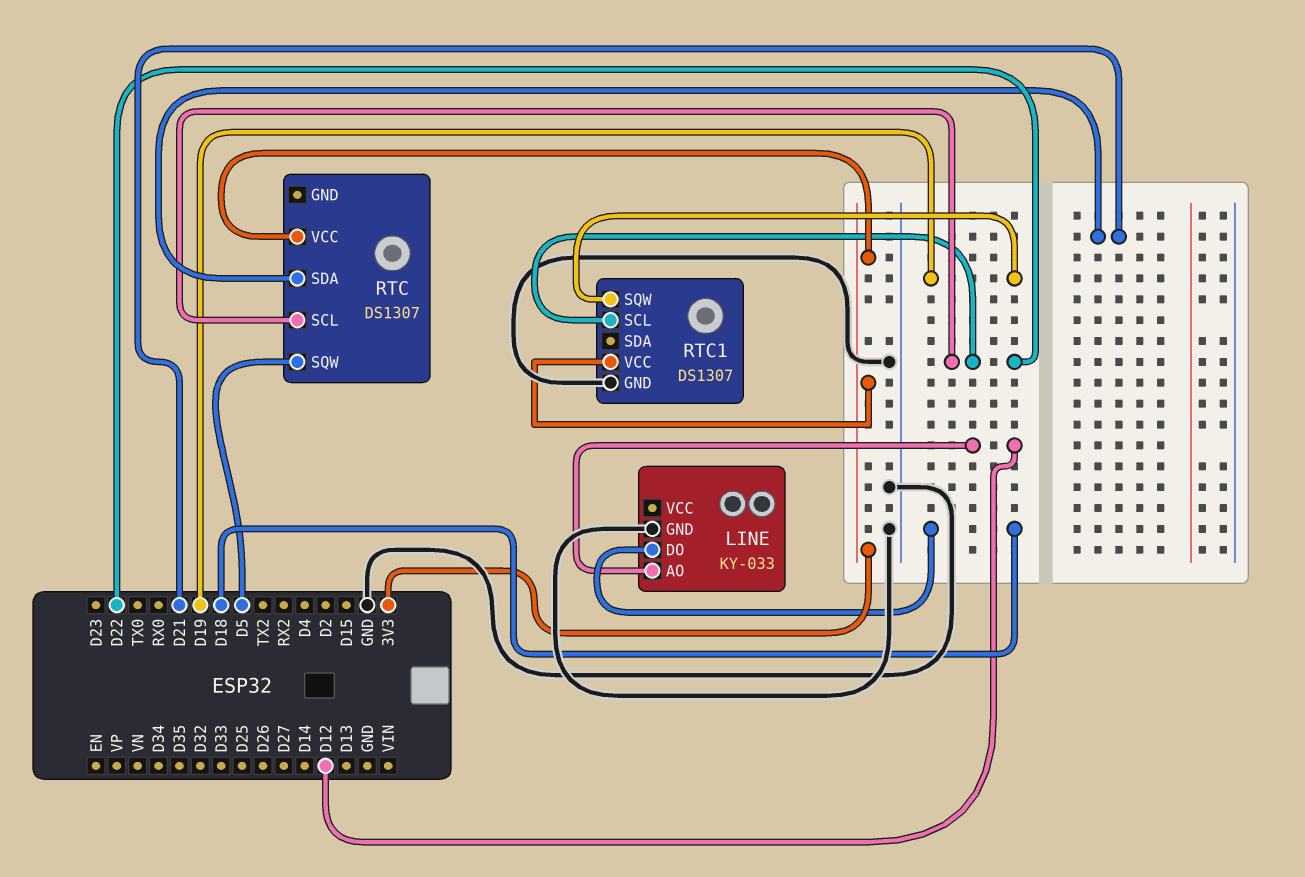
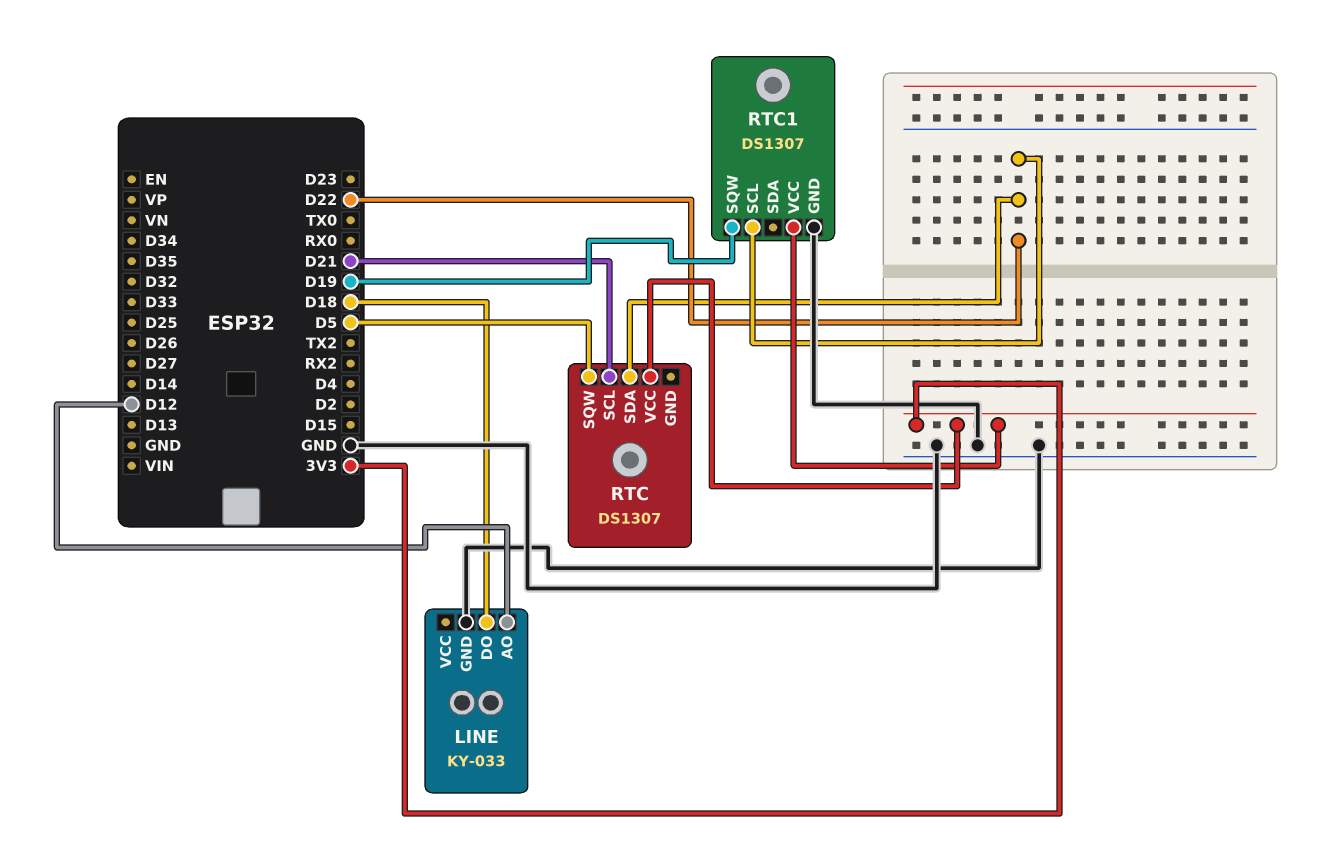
RTC pin SCL: D22 -> D21
RTC pin SDA: D21 -> D22

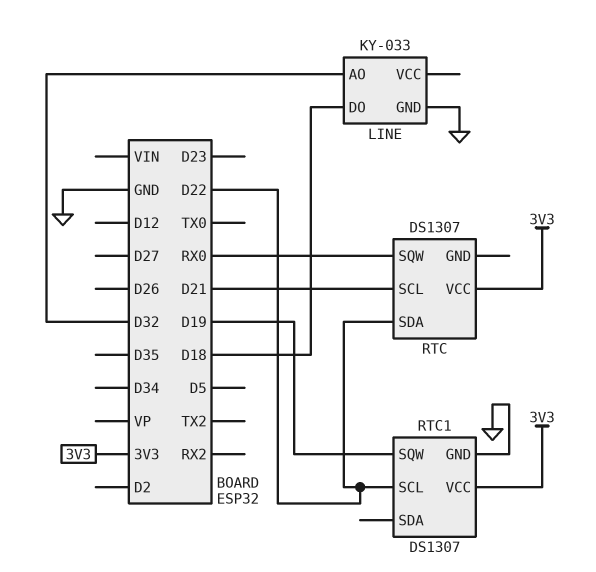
LINE pin AO: D12 -> D32
RTC pin SQW: D5 -> RX0

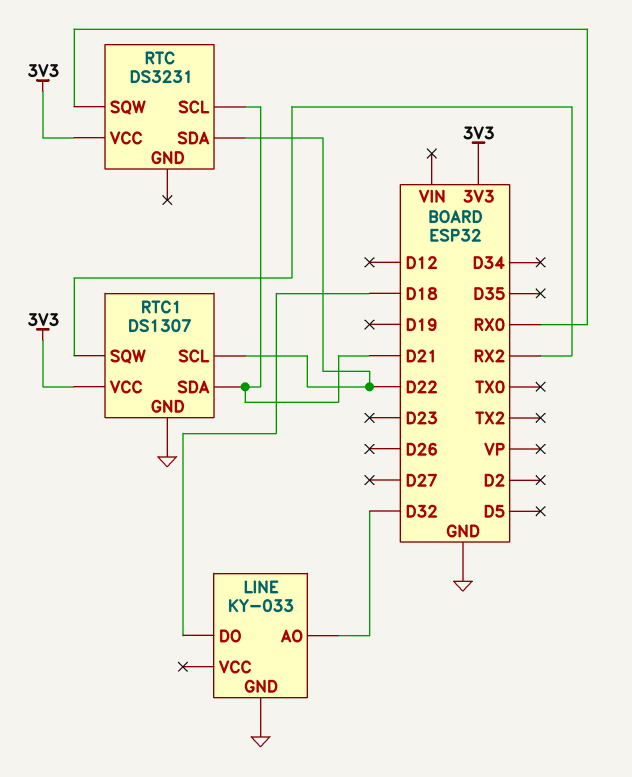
RTC: DS1307 -> DS3231
RTC1 pin SDA: none -> D21
RTC1 pin SQW: D19 -> RX2

